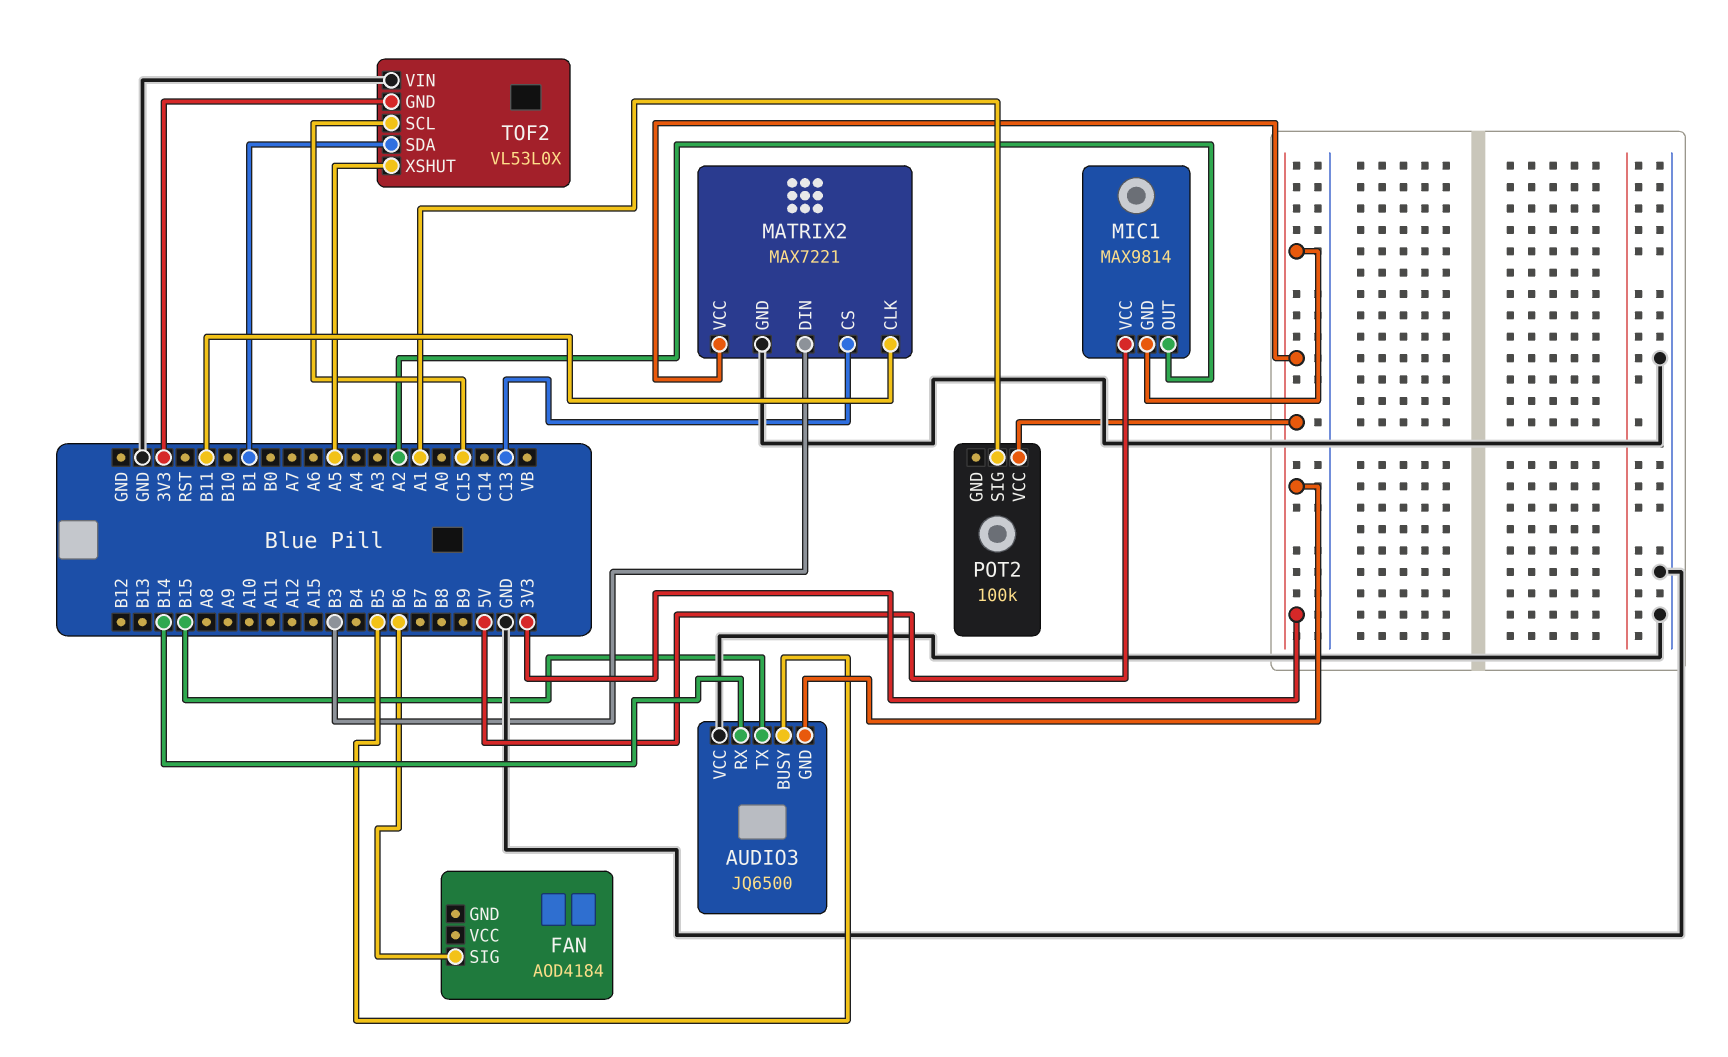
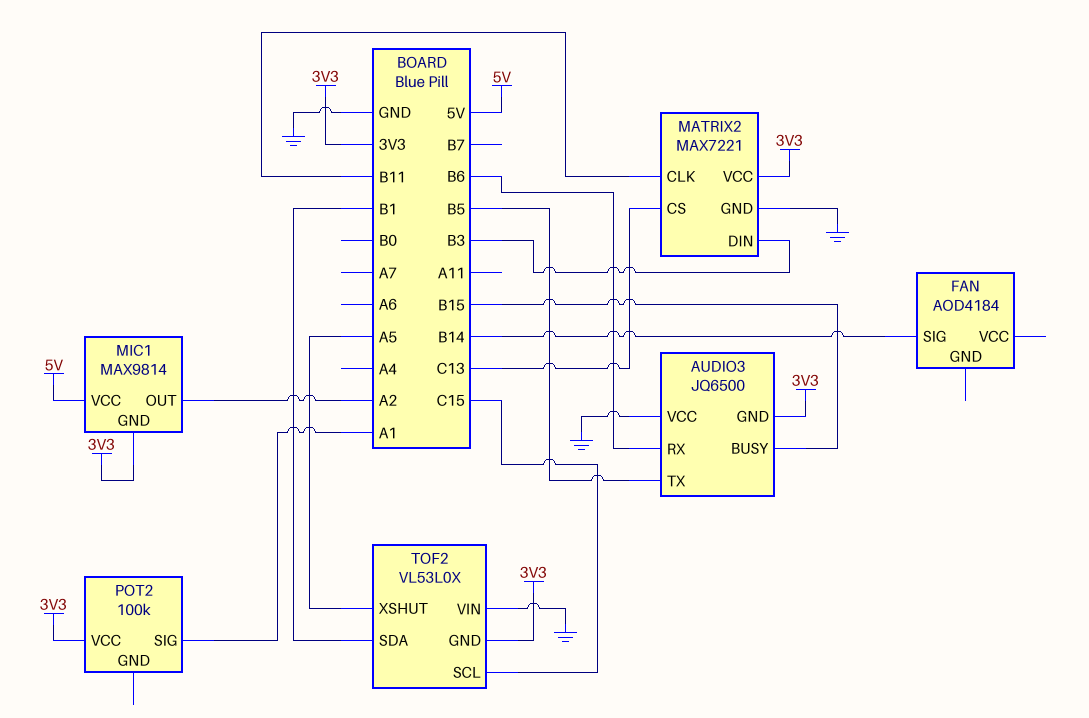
AUDIO3 pin BUSY: B5 -> B15
AUDIO3 pin RX: B14 -> B6
AUDIO3 pin TX: B15 -> B5
FAN pin SIG: B6 -> B14

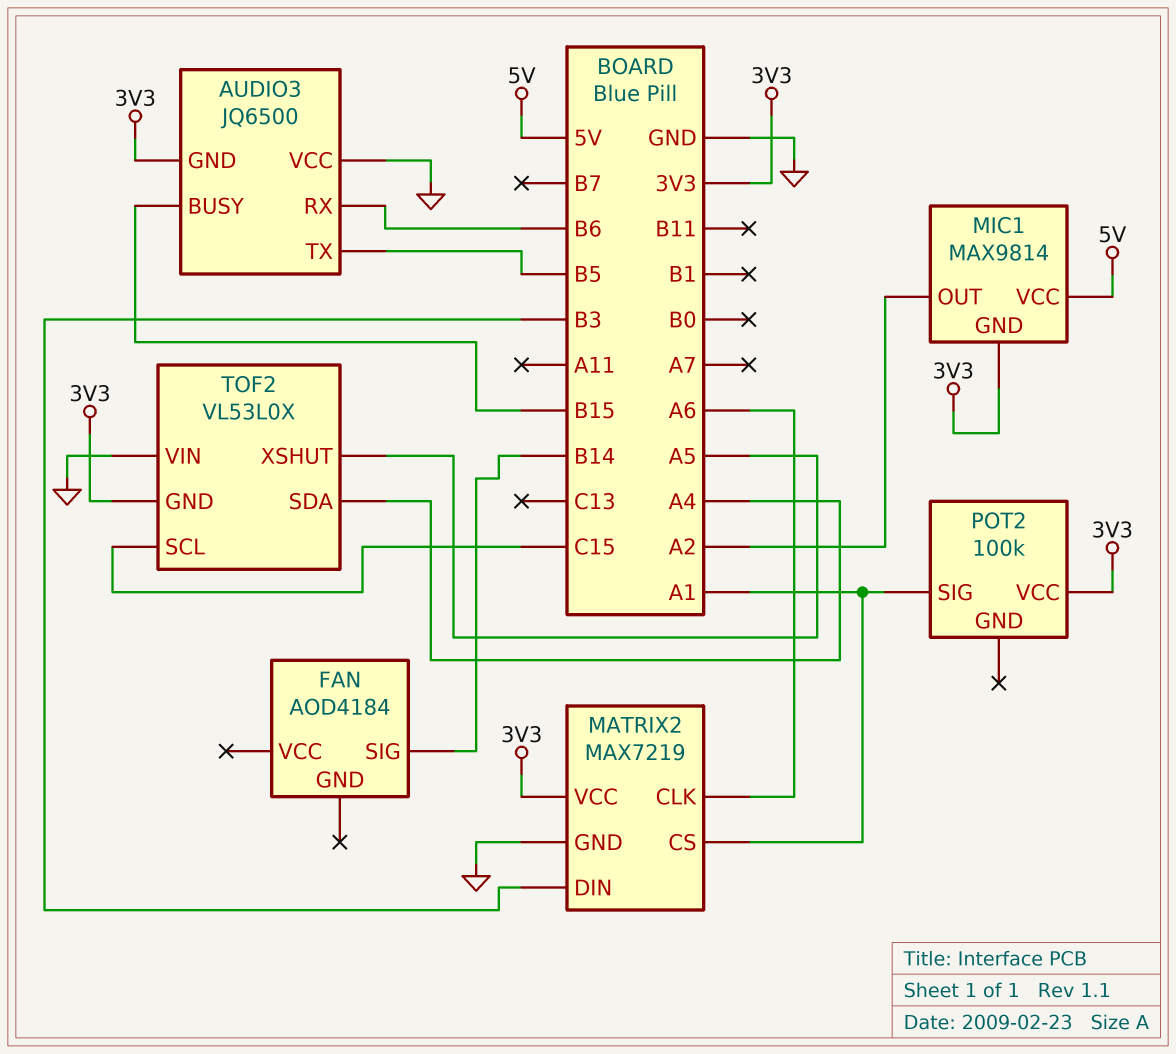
MATRIX2: MAX7221 -> MAX7219
MATRIX2 pin CLK: B11 -> A6
MATRIX2 pin CS: C13 -> A1
TOF2 pin SDA: B1 -> A4

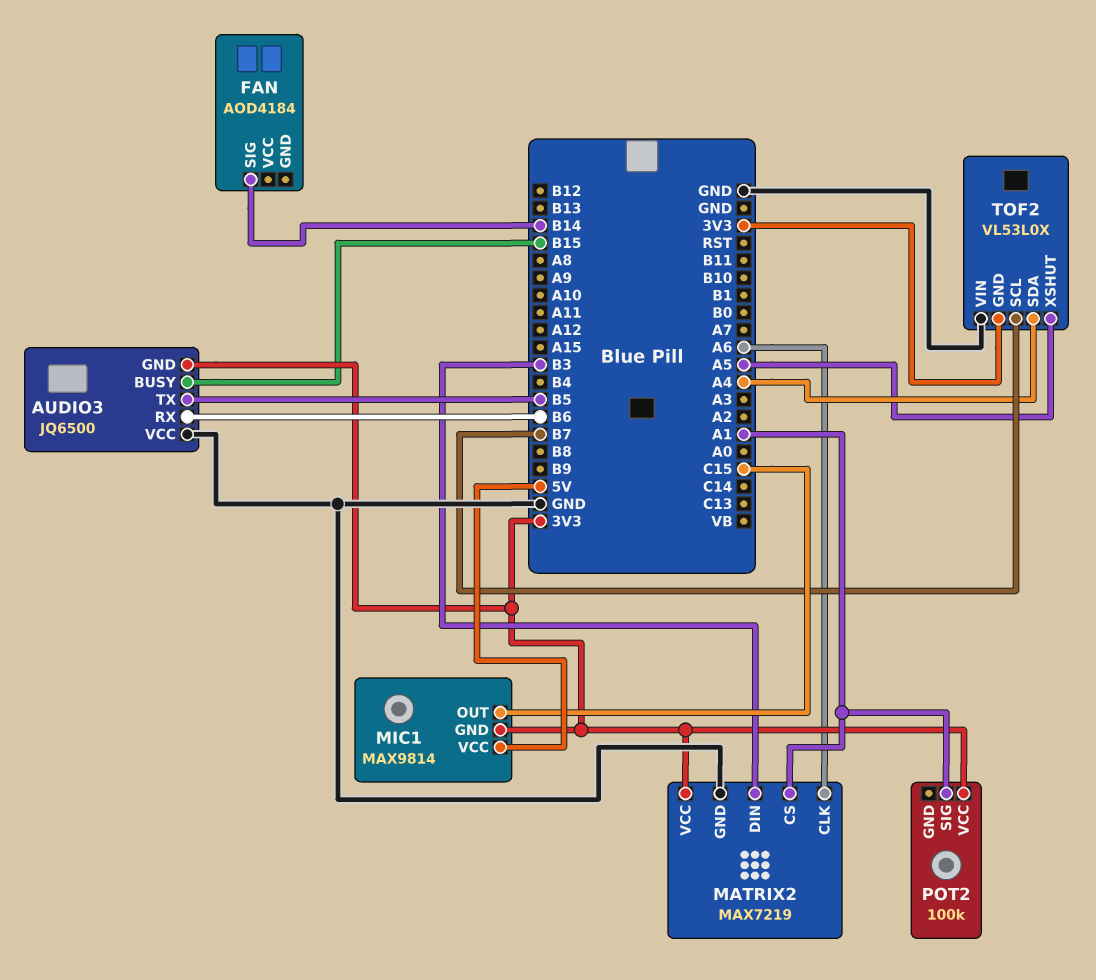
MIC1 pin OUT: A2 -> C15
TOF2 pin SCL: C15 -> B7

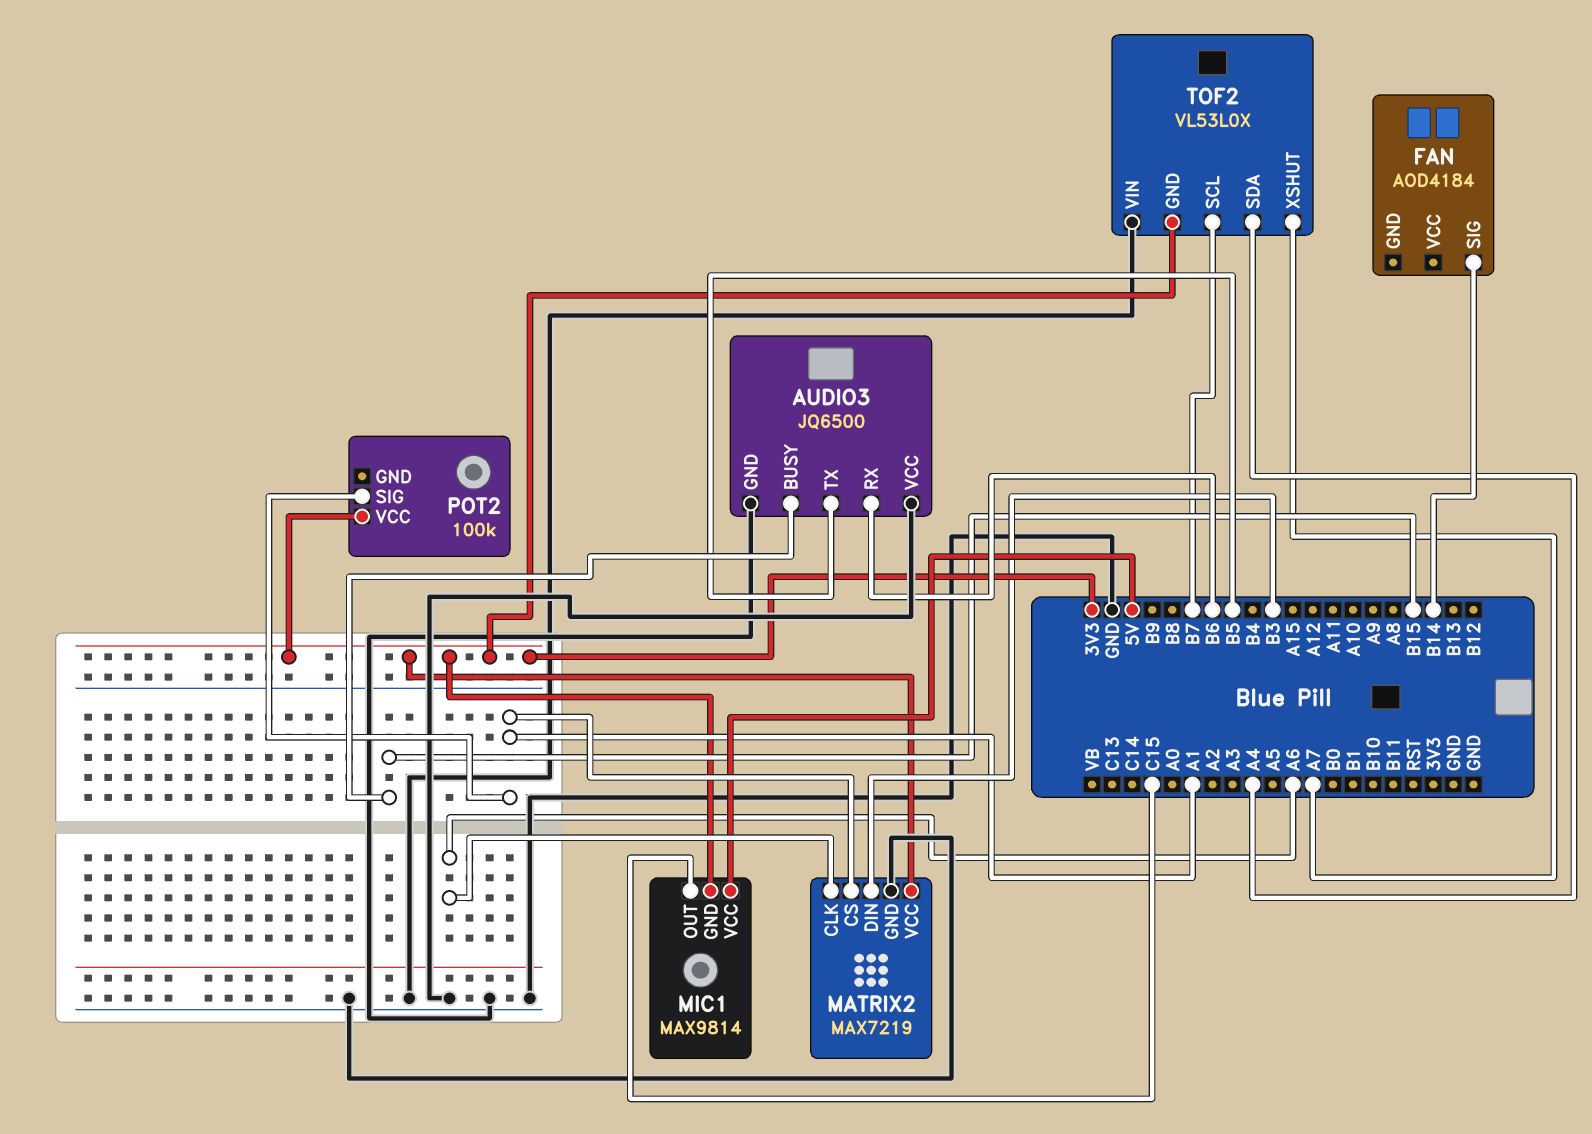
AUDIO3 pin GND: 3V3 -> GND
TOF2 pin XSHUT: A5 -> A7

